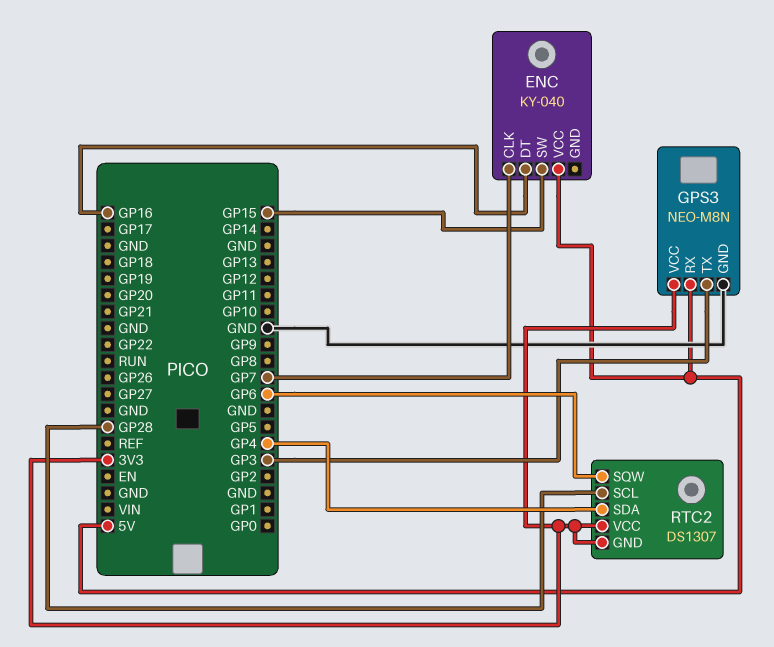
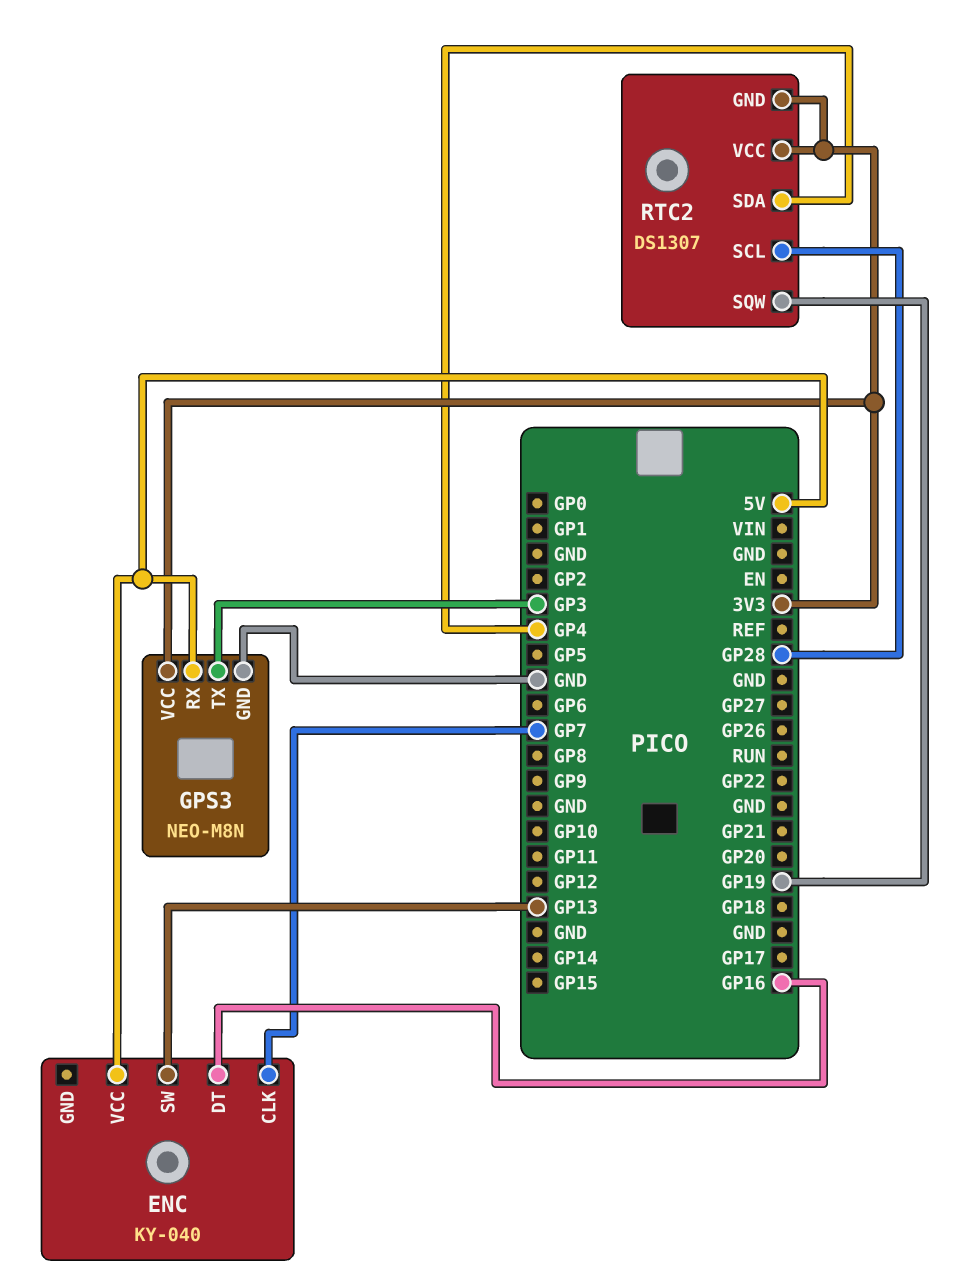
ENC pin SW: GP15 -> GP13
RTC2 pin SQW: GP6 -> GP19

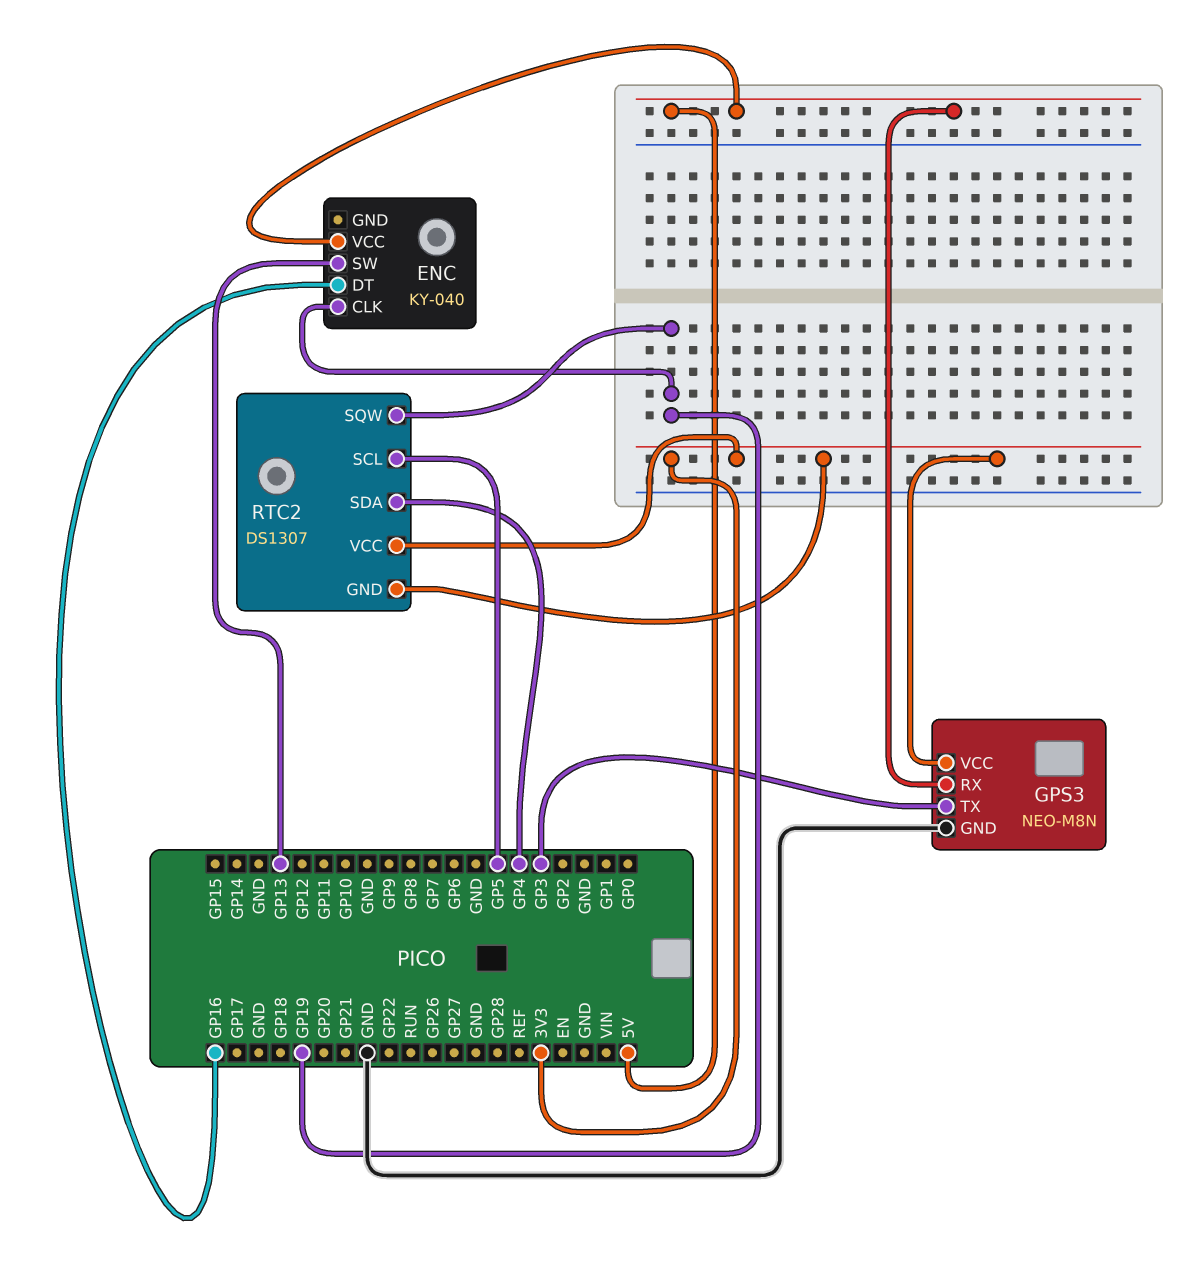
ENC pin CLK: GP7 -> GP19
RTC2 pin SCL: GP28 -> GP5

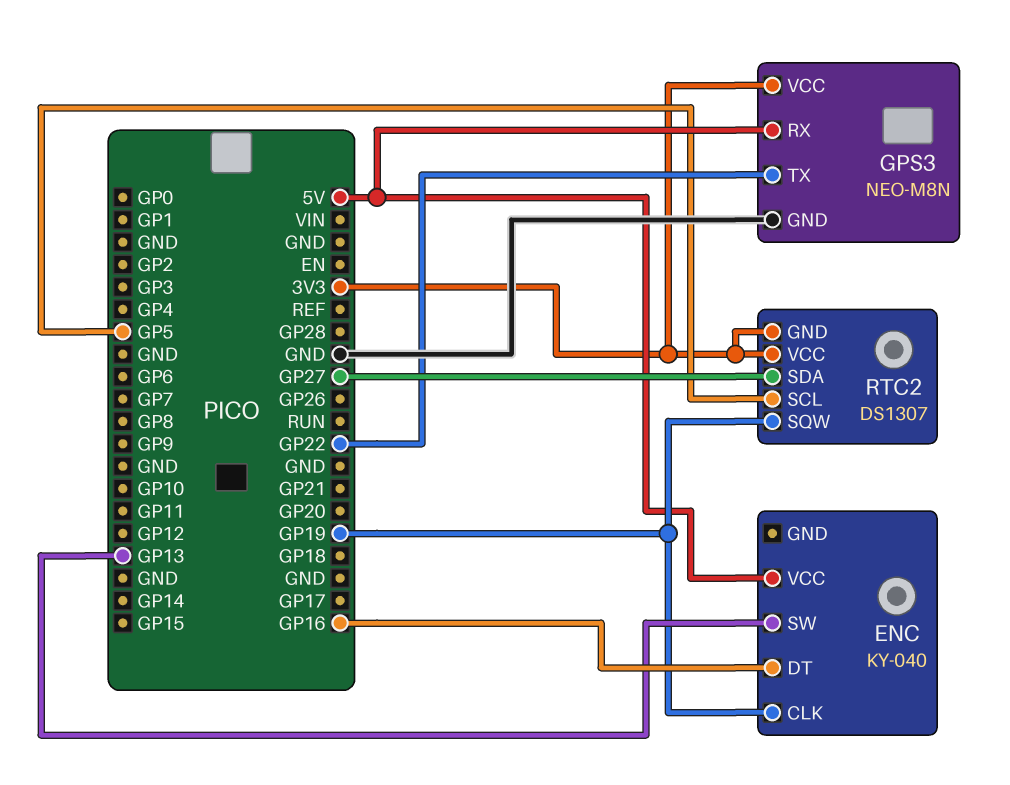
GPS3 pin TX: GP3 -> GP22
RTC2 pin SDA: GP4 -> GP27

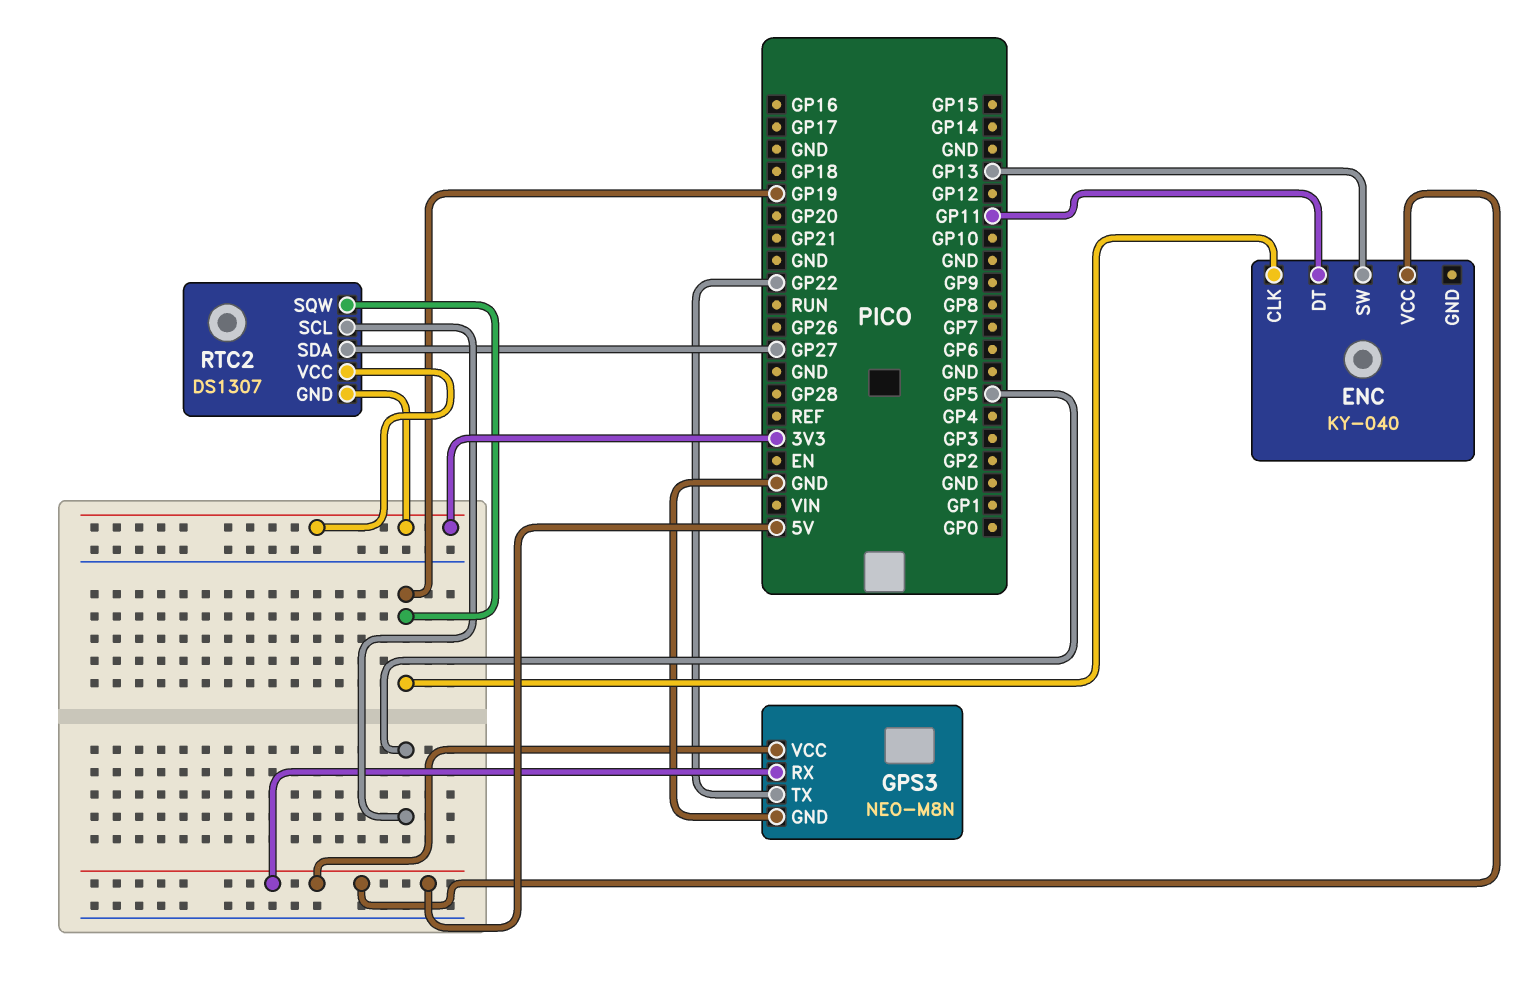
ENC pin DT: GP16 -> GP11
GPS3 pin VCC: 3V3 -> 5V

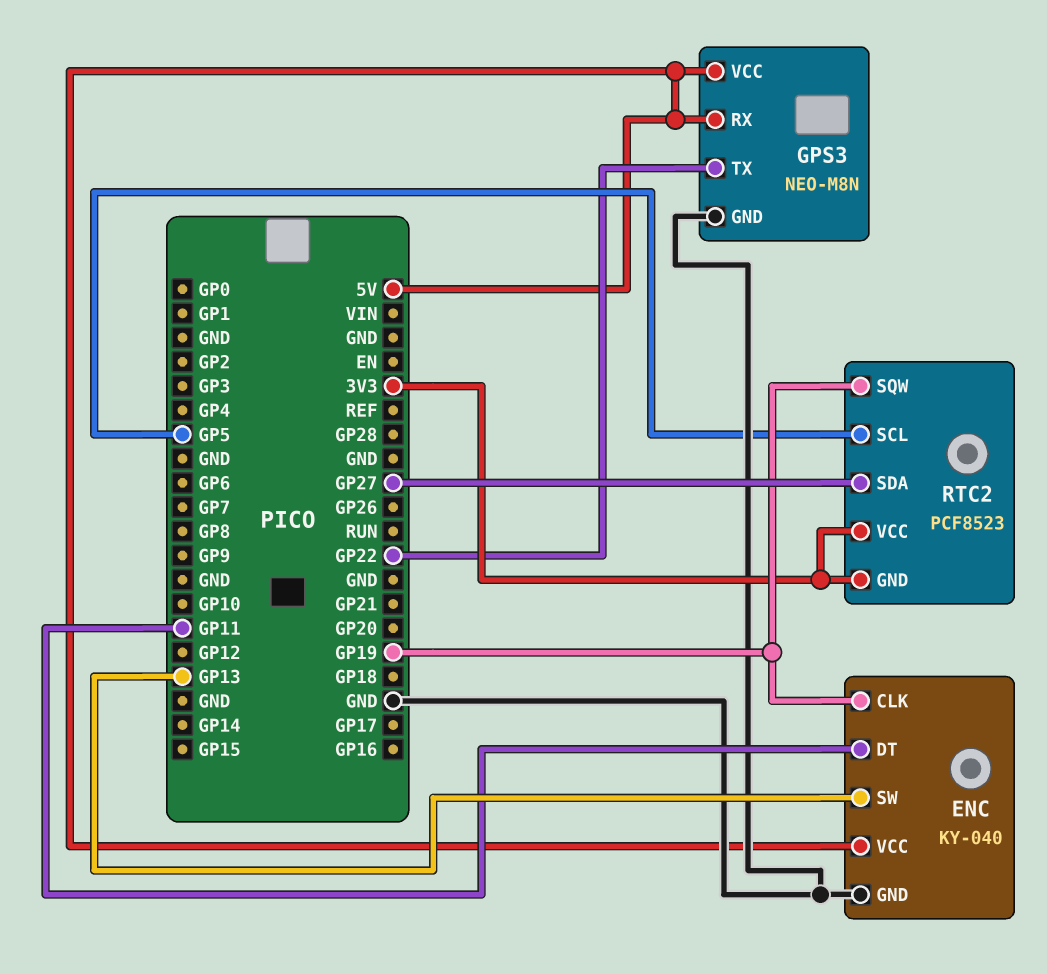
ENC pin GND: none -> GND
RTC2: DS1307 -> PCF8523

